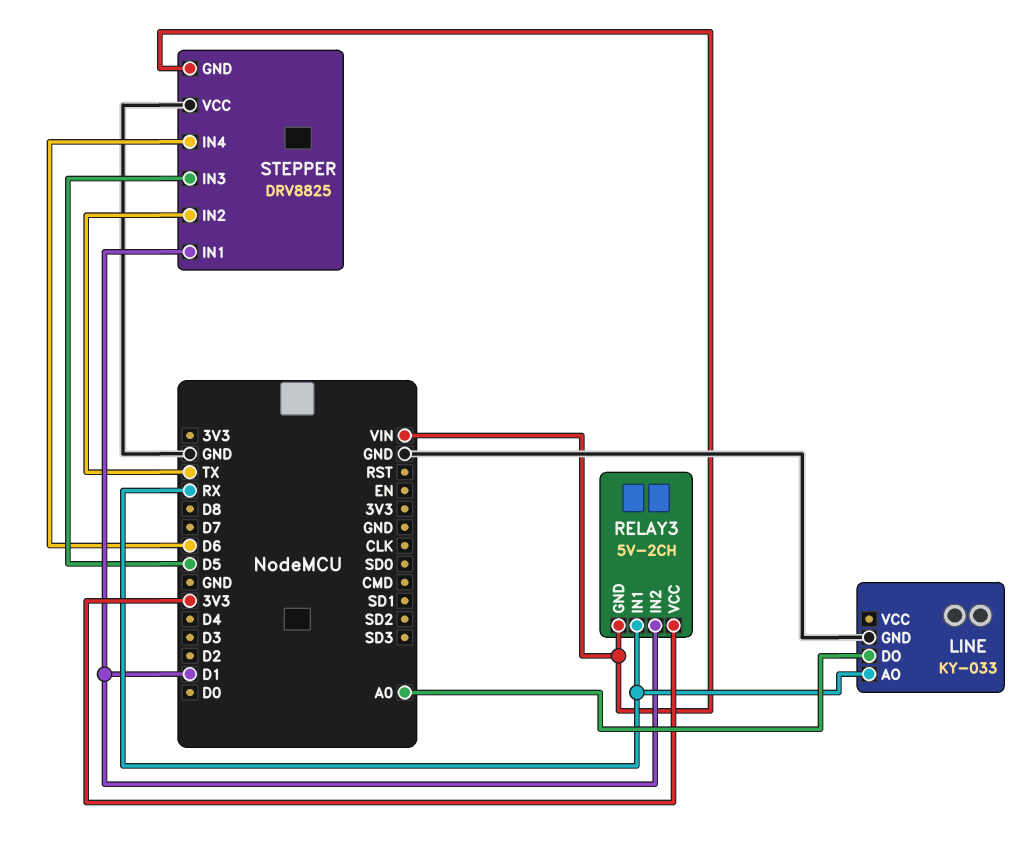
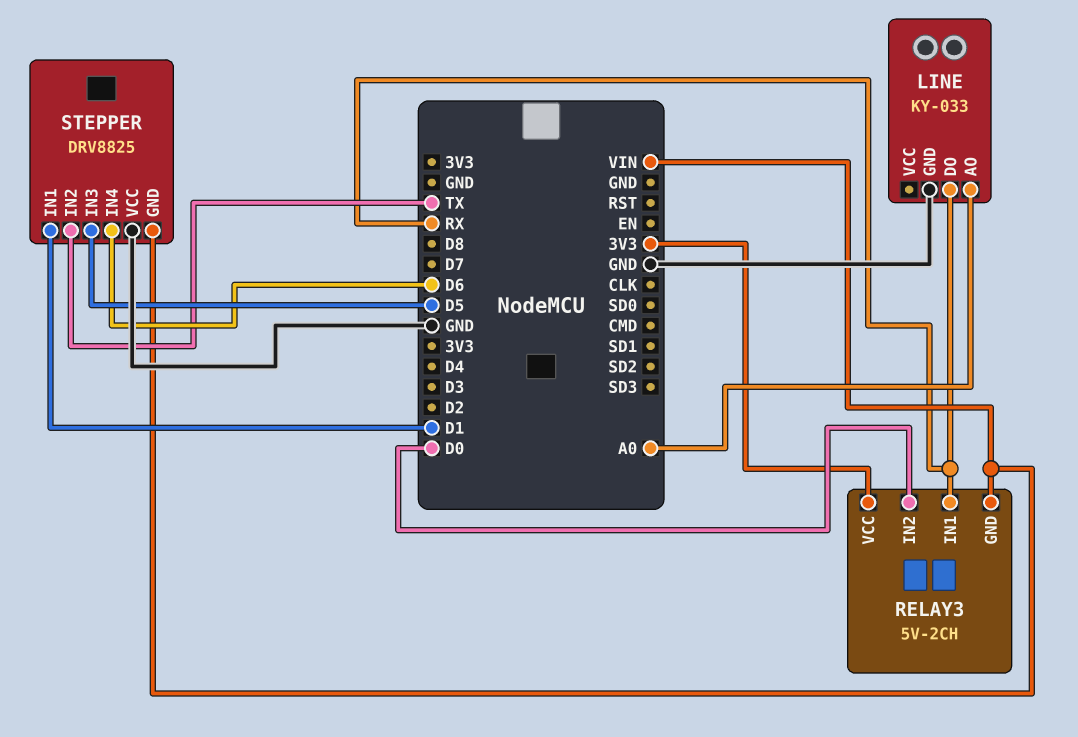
LINE pin AO: RX -> A0
LINE pin DO: A0 -> RX
RELAY3 pin IN2: D1 -> D0

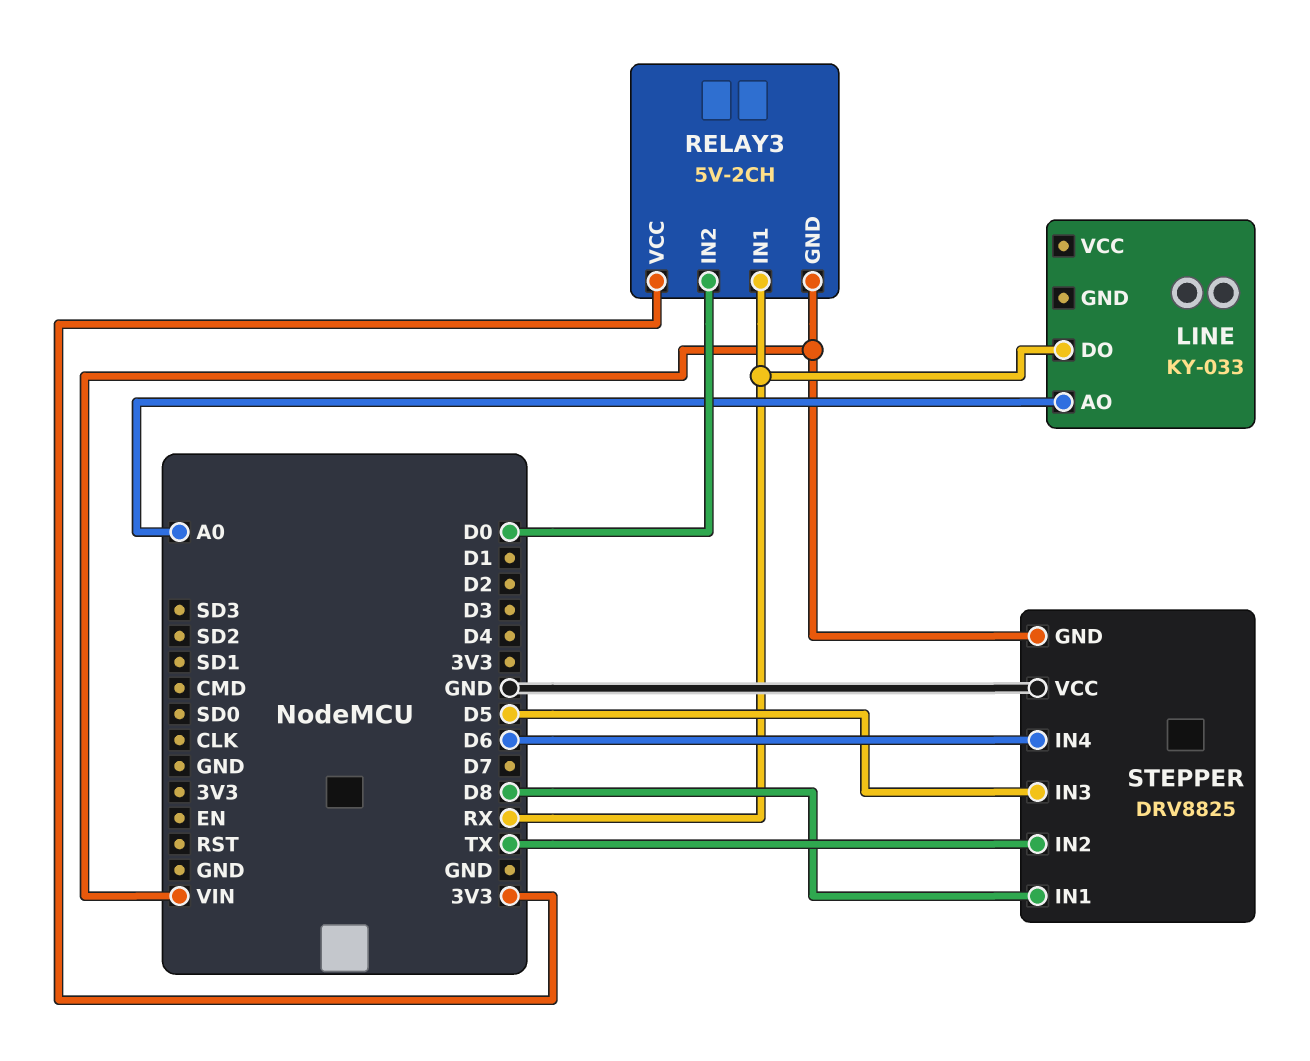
LINE pin GND: GND -> none
STEPPER pin IN1: D1 -> D8

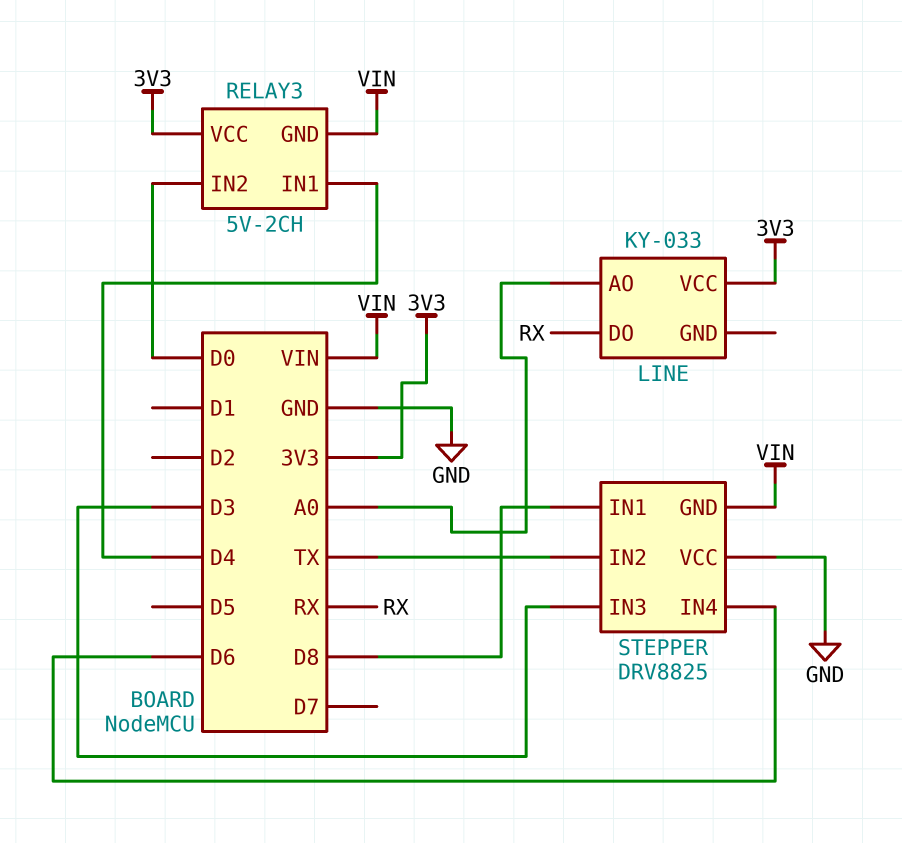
LINE pin VCC: none -> 3V3
RELAY3 pin IN1: RX -> D4
STEPPER pin IN3: D5 -> D3

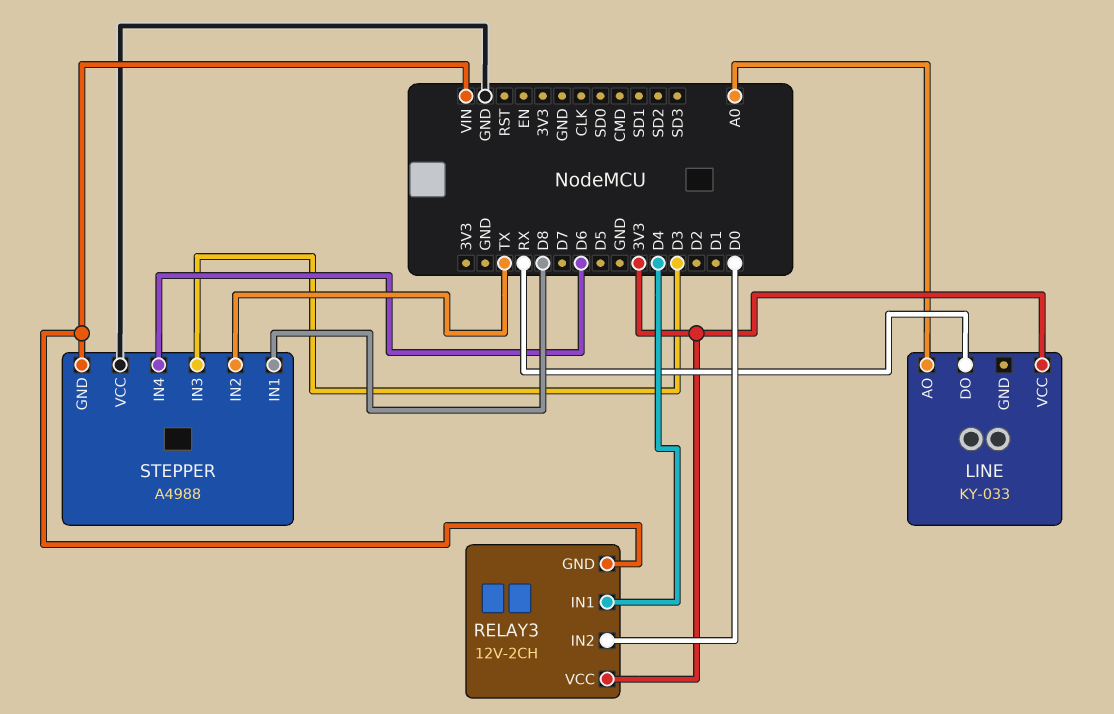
RELAY3: 5V-2CH -> 12V-2CH
STEPPER: DRV8825 -> A4988

